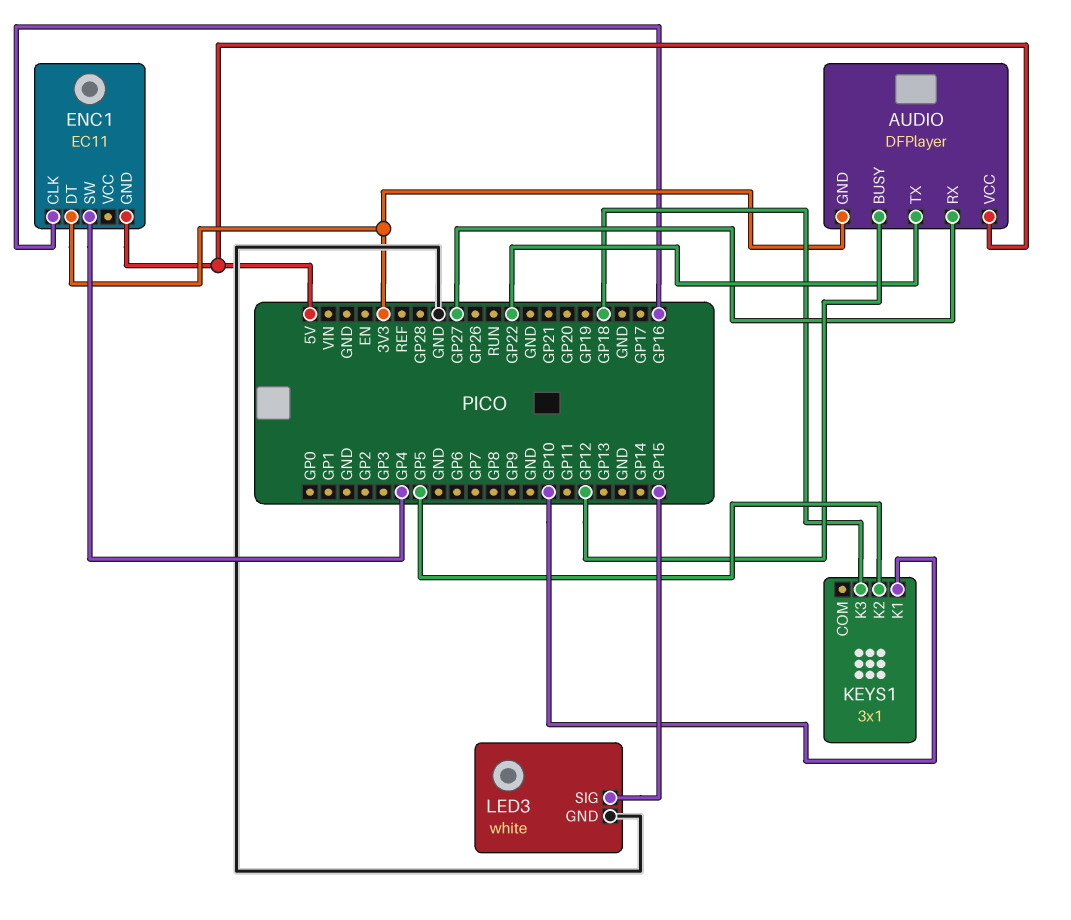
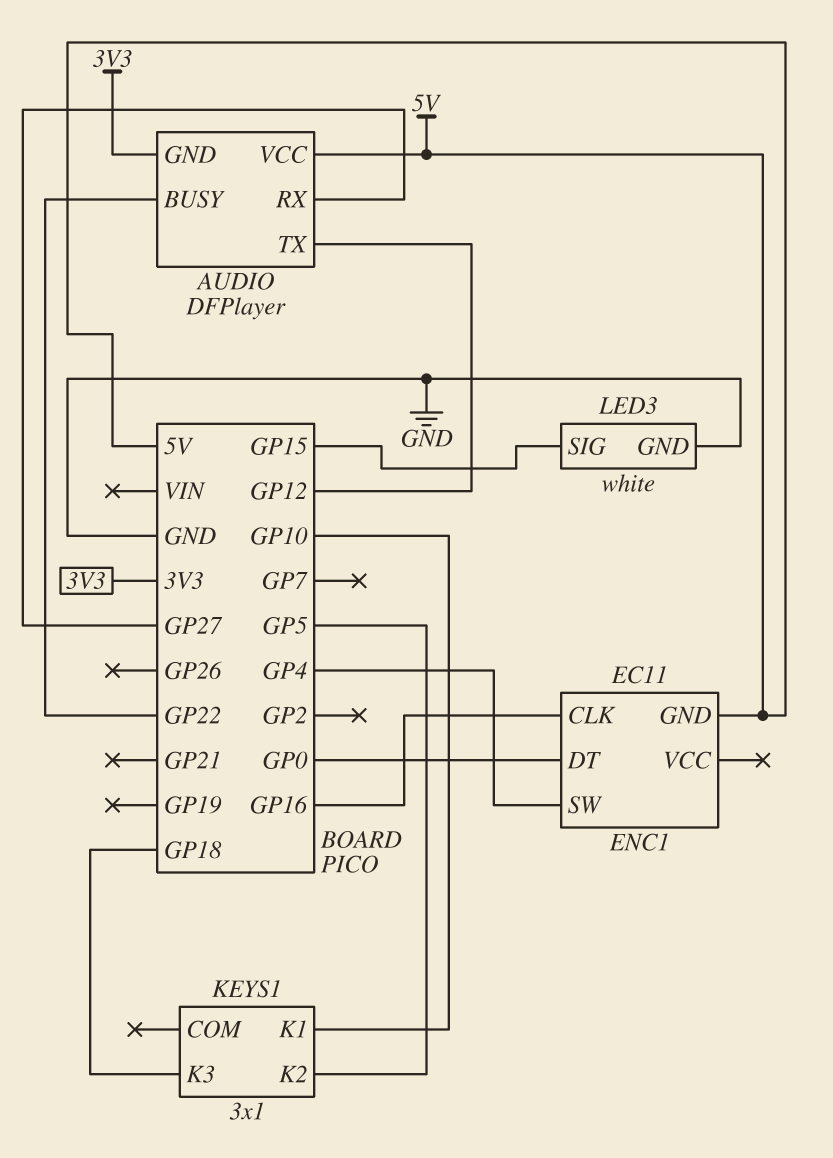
AUDIO pin BUSY: GP12 -> GP22
AUDIO pin TX: GP22 -> GP12
ENC1 pin DT: 3V3 -> GP0

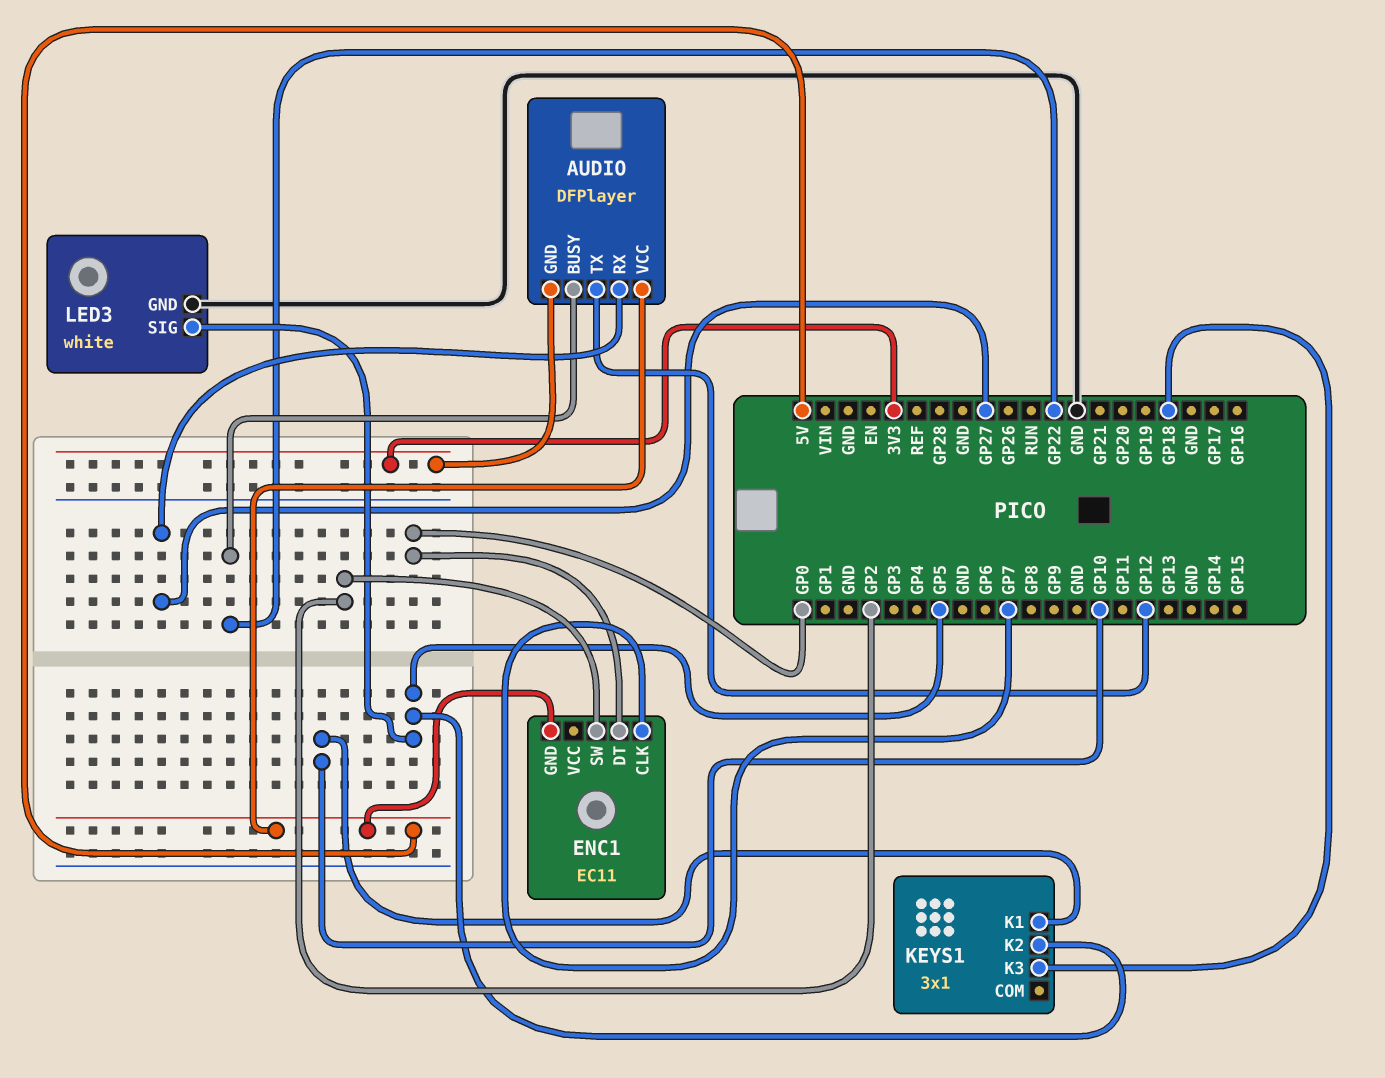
ENC1 pin CLK: GP16 -> GP7
ENC1 pin SW: GP4 -> GP2
LED3 pin SIG: GP15 -> GP5

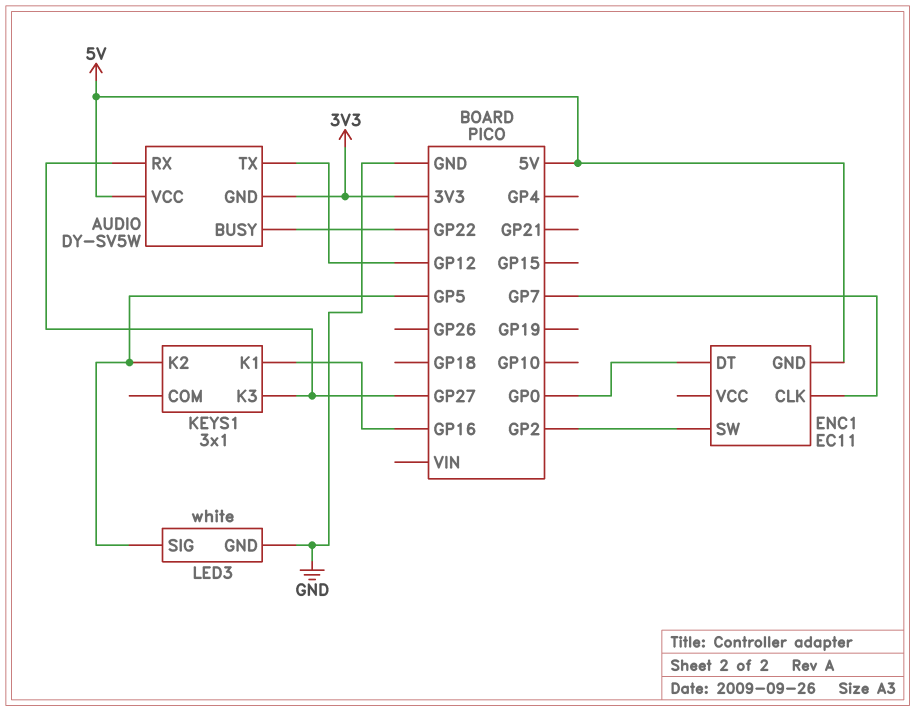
AUDIO: DFPlayer -> DY-SV5W
KEYS1 pin K1: GP10 -> GP16
KEYS1 pin K3: GP18 -> GP27

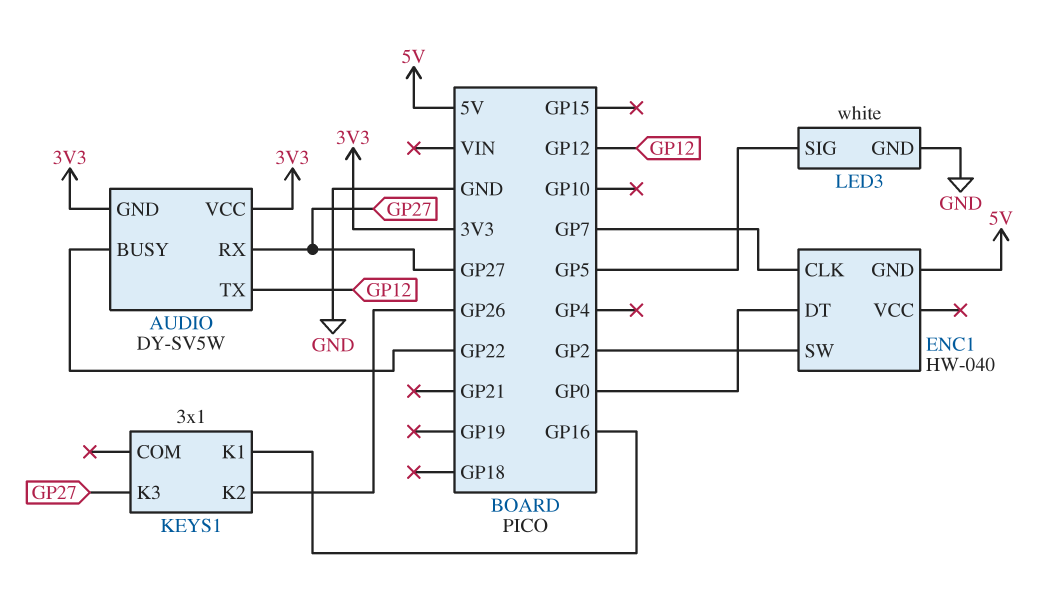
AUDIO pin VCC: 5V -> 3V3
ENC1: EC11 -> HW-040
KEYS1 pin K2: GP5 -> GP26

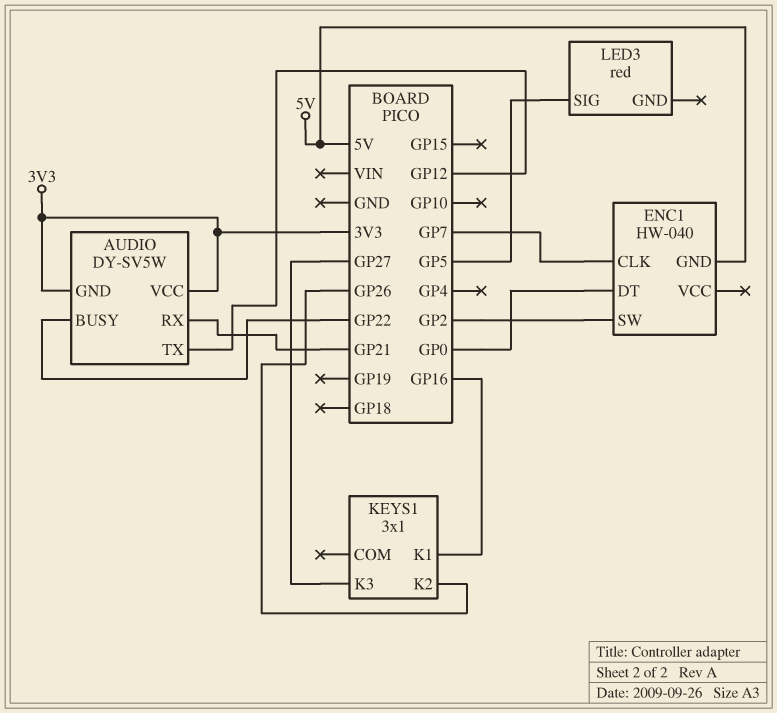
AUDIO pin RX: GP27 -> GP21
LED3: white -> red
LED3 pin GND: GND -> none

